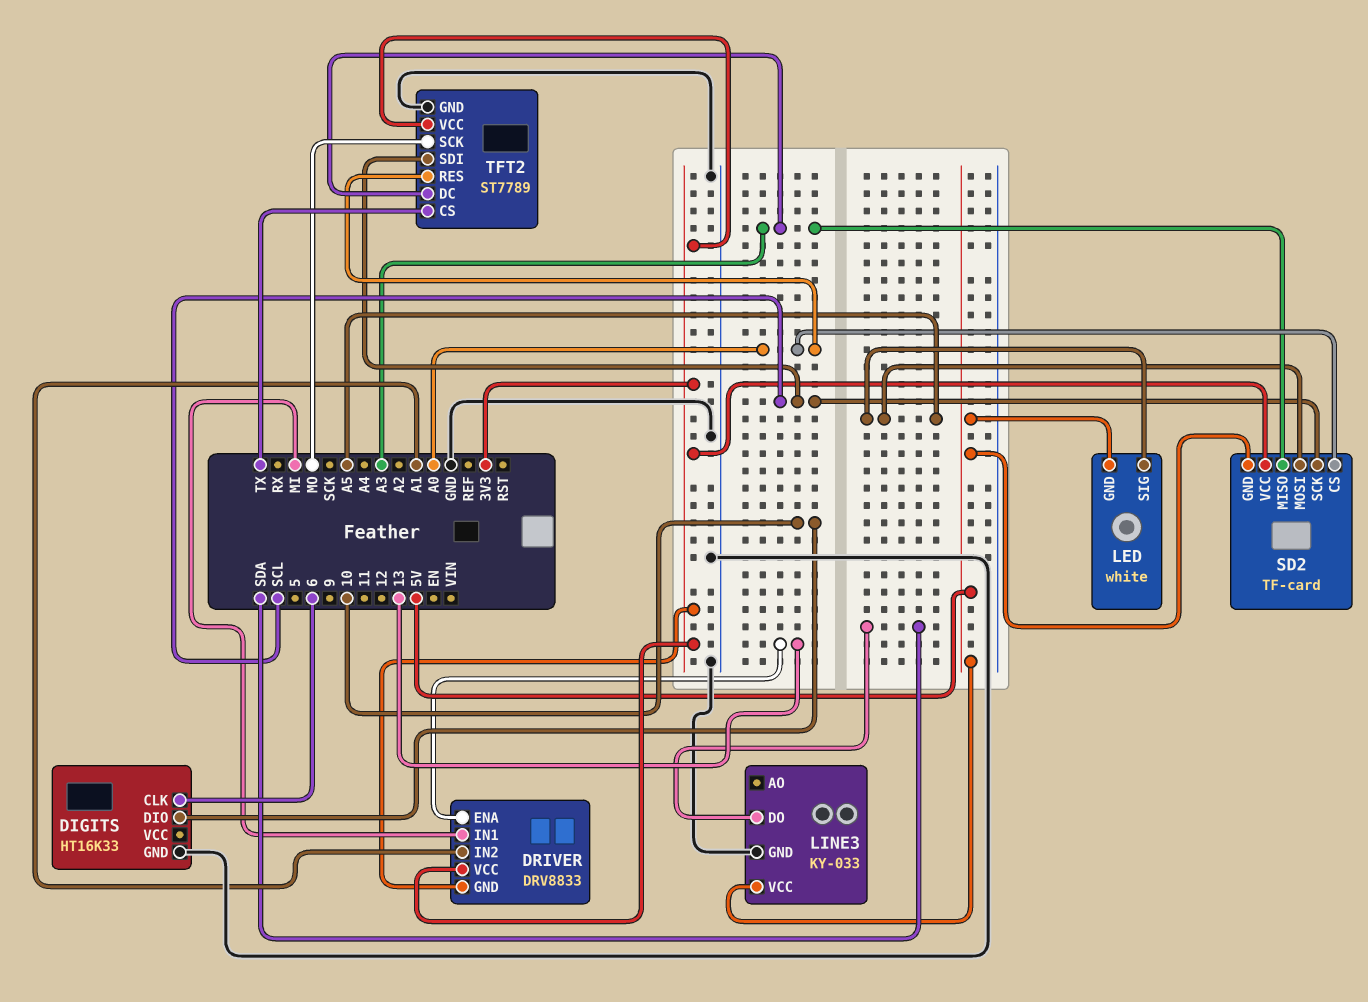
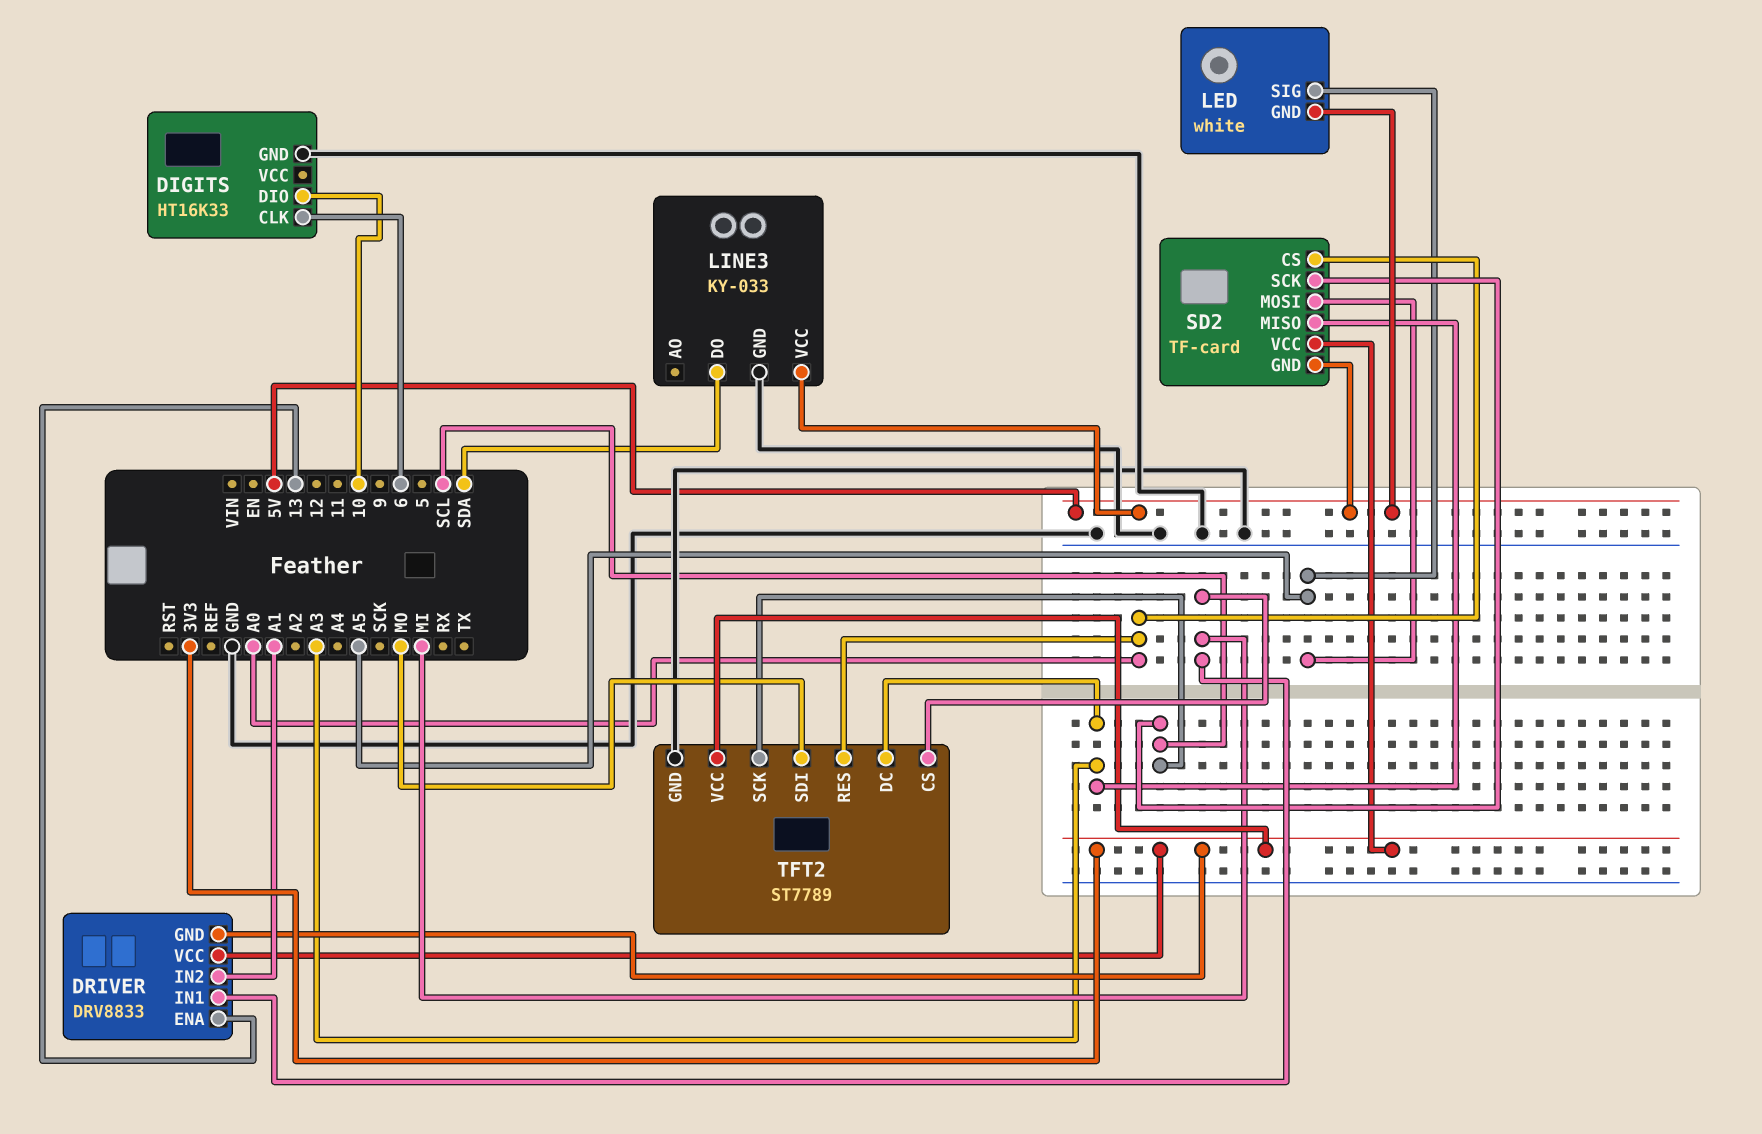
TFT2 pin CS: TX -> MI
TFT2 pin SCK: MO -> SCL
TFT2 pin SDI: SCL -> MO

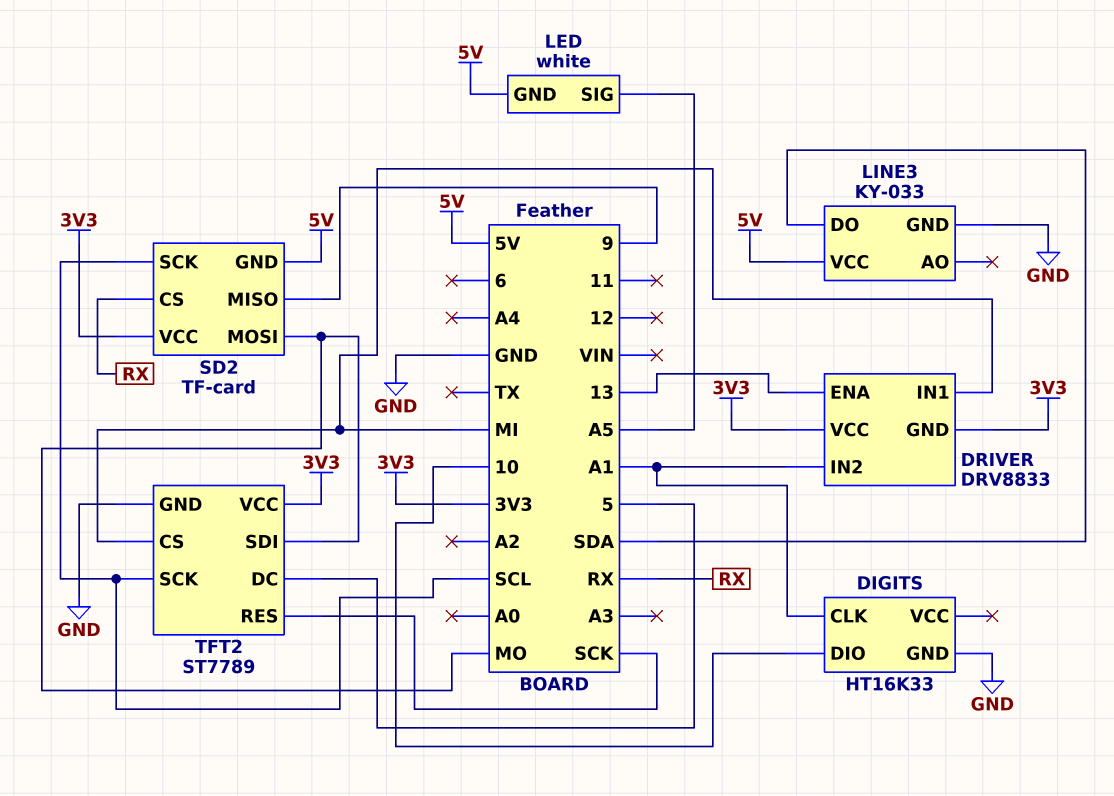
DIGITS pin CLK: 6 -> A1
SD2 pin CS: A0 -> RX
SD2 pin MISO: A3 -> 9
SD2 pin MOSI: A5 -> MO
TFT2 pin DC: A3 -> 5
TFT2 pin RES: A0 -> SCK

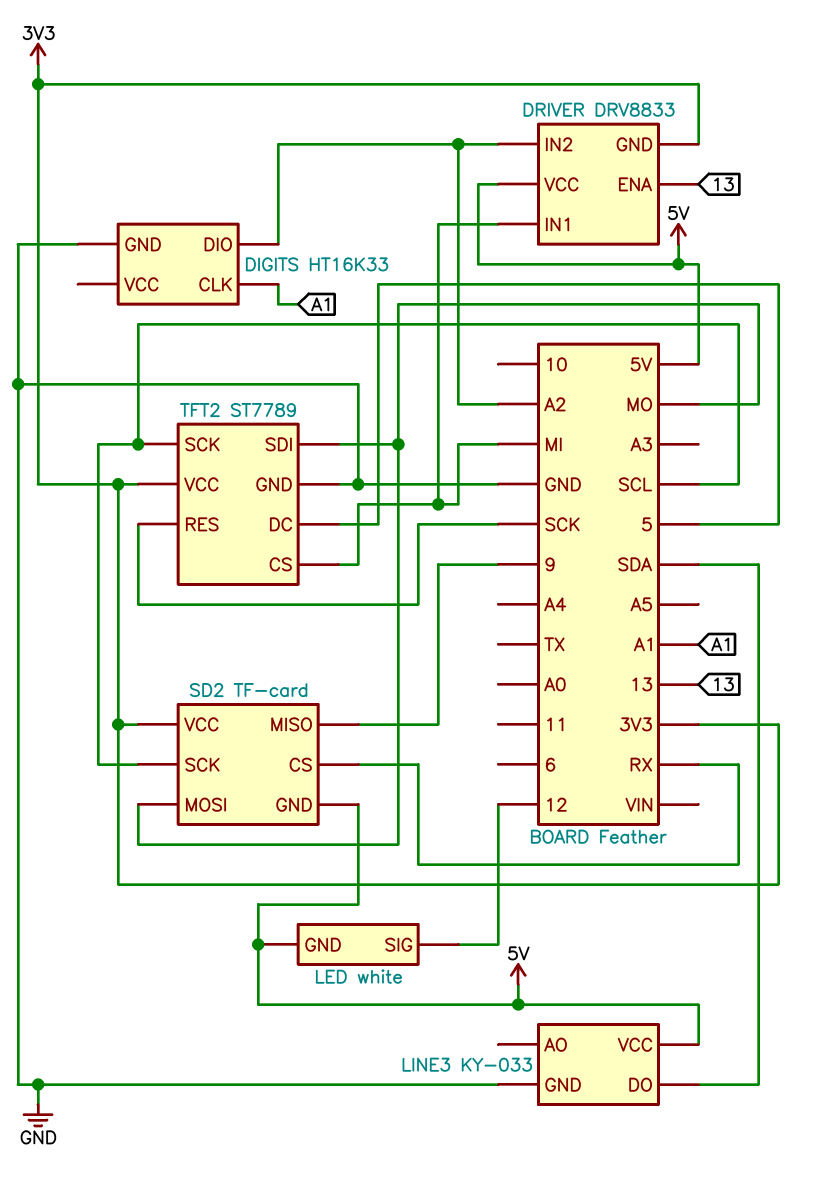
DIGITS pin DIO: 10 -> A2
DRIVER pin IN2: A1 -> A2
DRIVER pin VCC: 3V3 -> 5V
LED pin SIG: A5 -> 12

